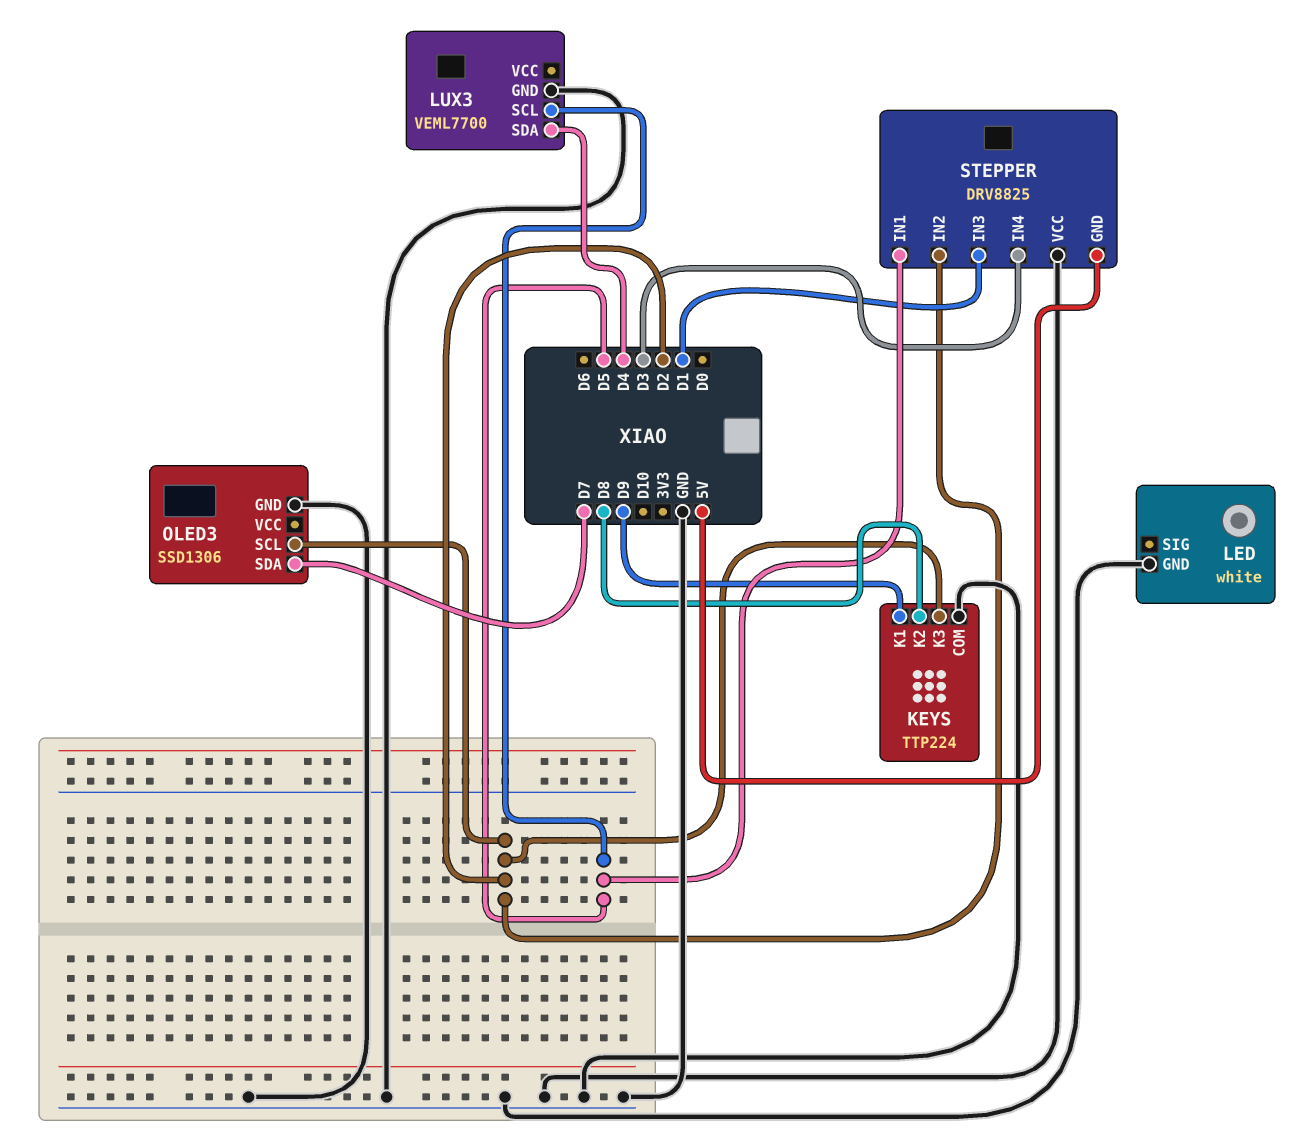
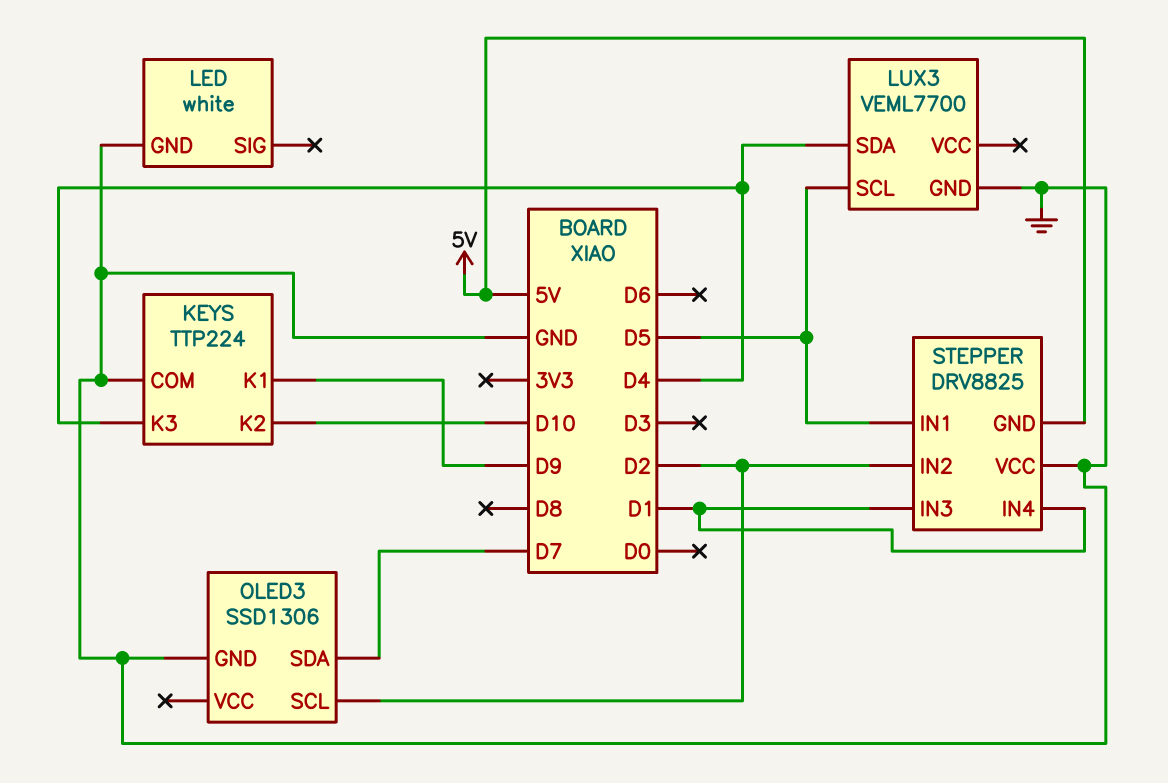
KEYS pin K2: D8 -> D10
KEYS pin K3: D2 -> D4
STEPPER pin IN4: D3 -> D1

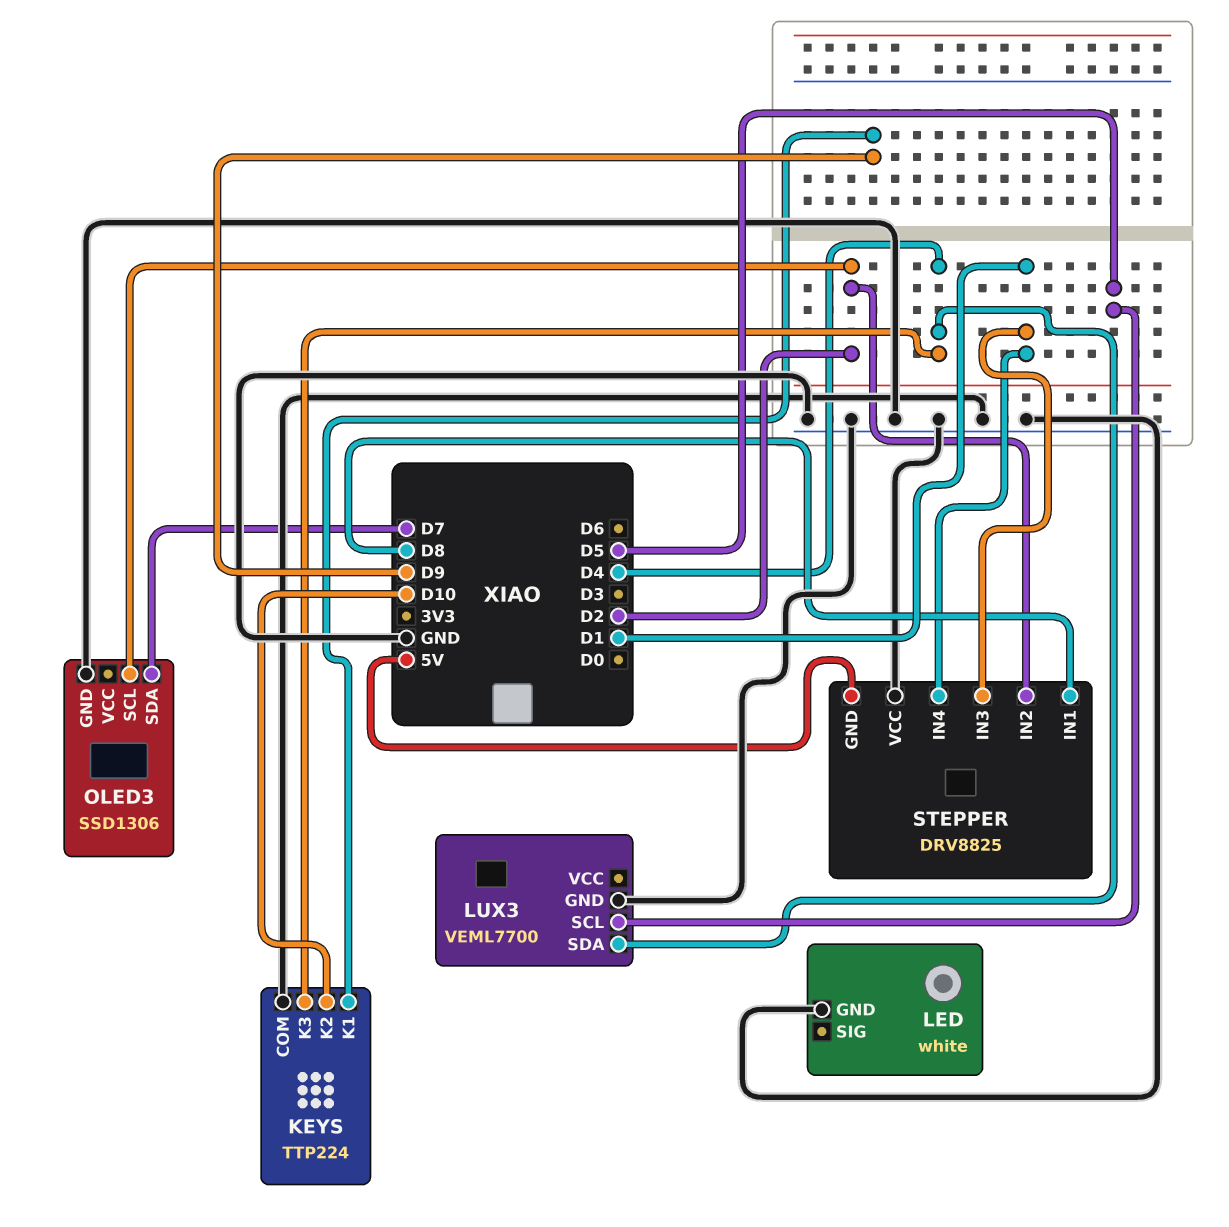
STEPPER pin IN1: D5 -> D8

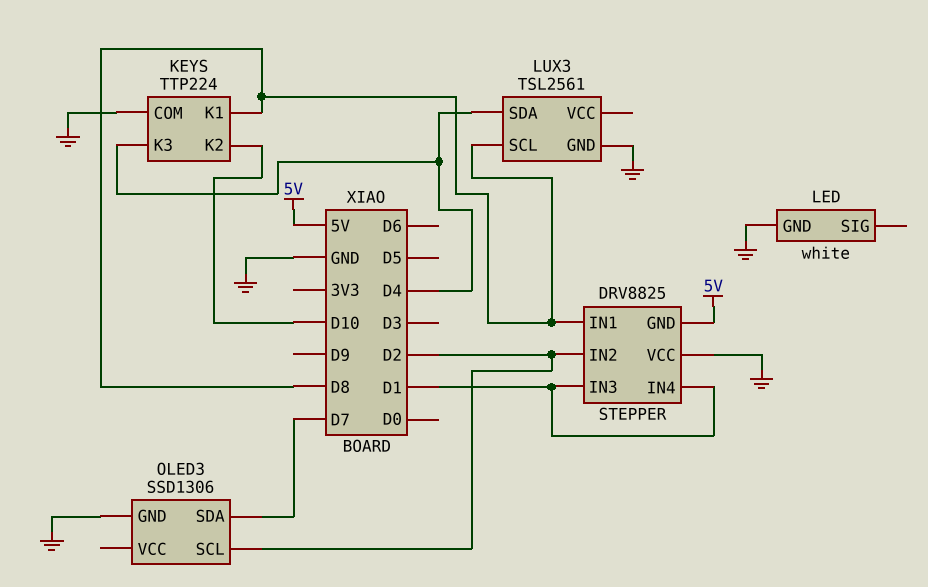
KEYS pin K1: D9 -> D8
LUX3: VEML7700 -> TSL2561
LUX3 pin SCL: D5 -> D8

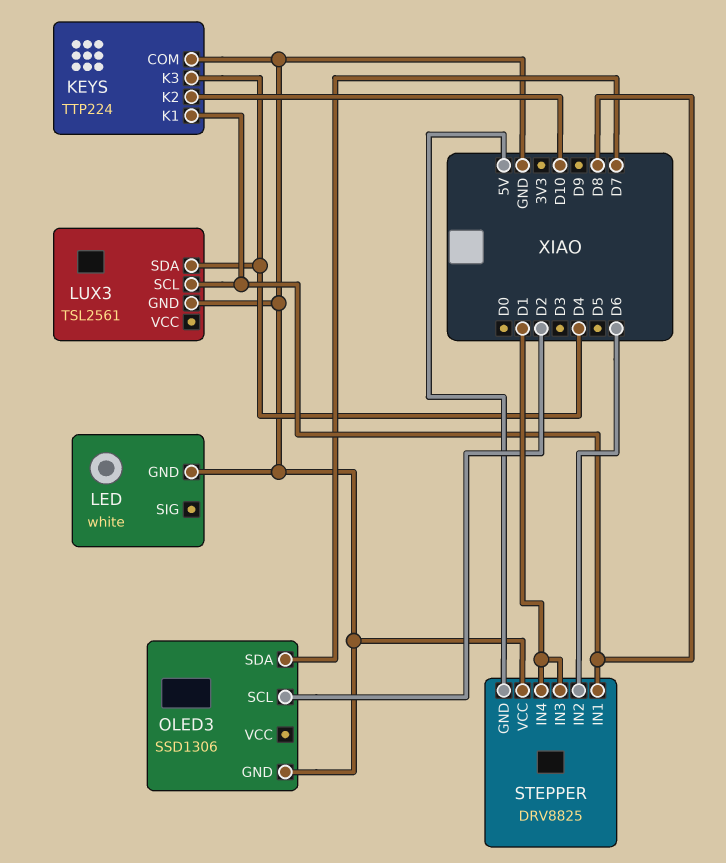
STEPPER pin IN2: D2 -> D6

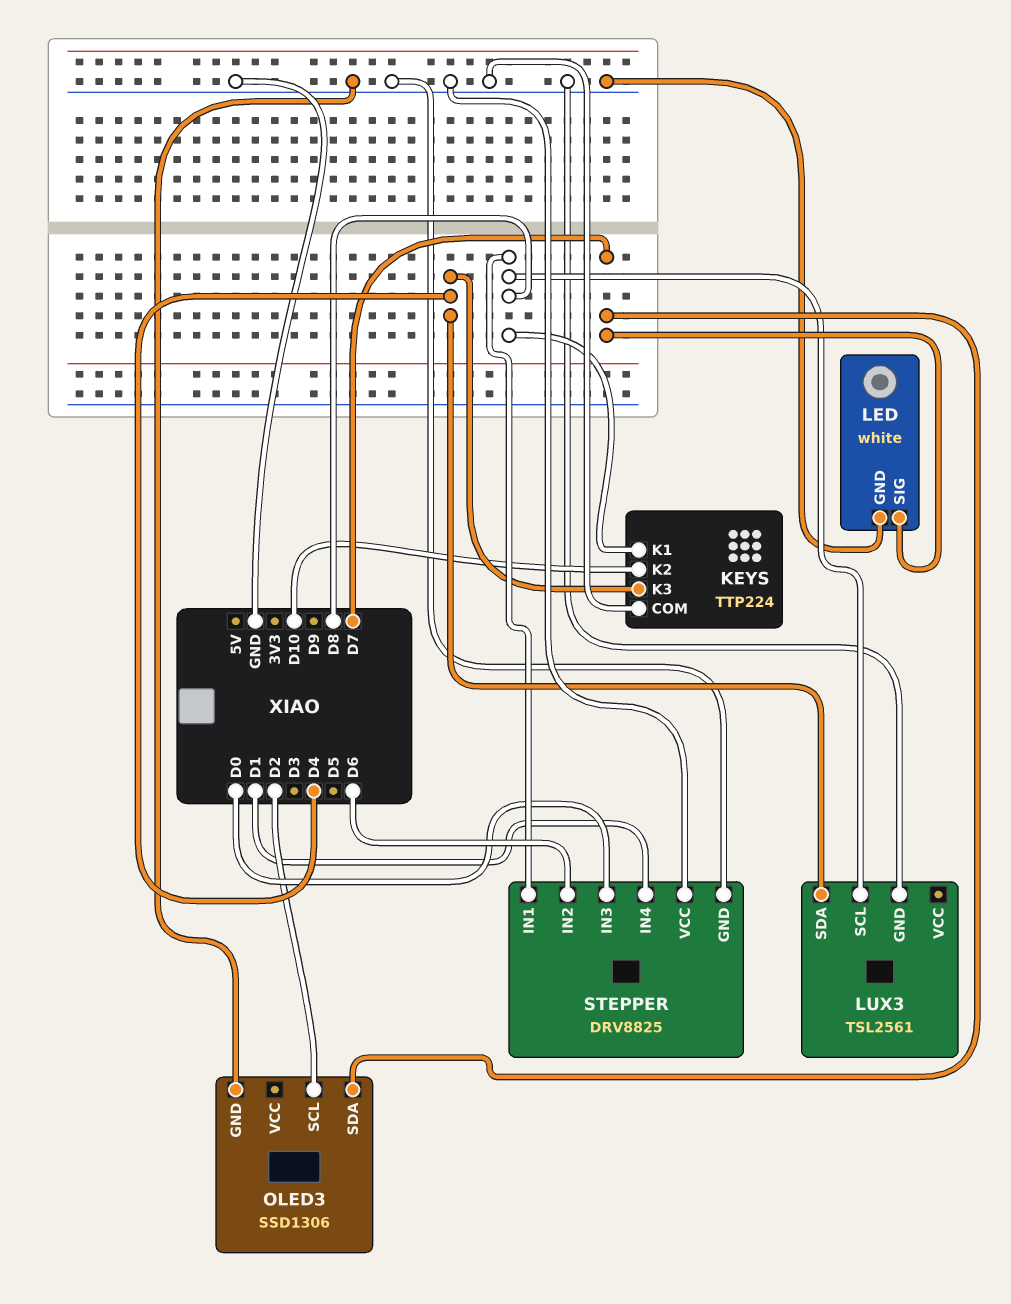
LED pin SIG: none -> D7
STEPPER pin GND: 5V -> GND
STEPPER pin IN3: D1 -> D0

